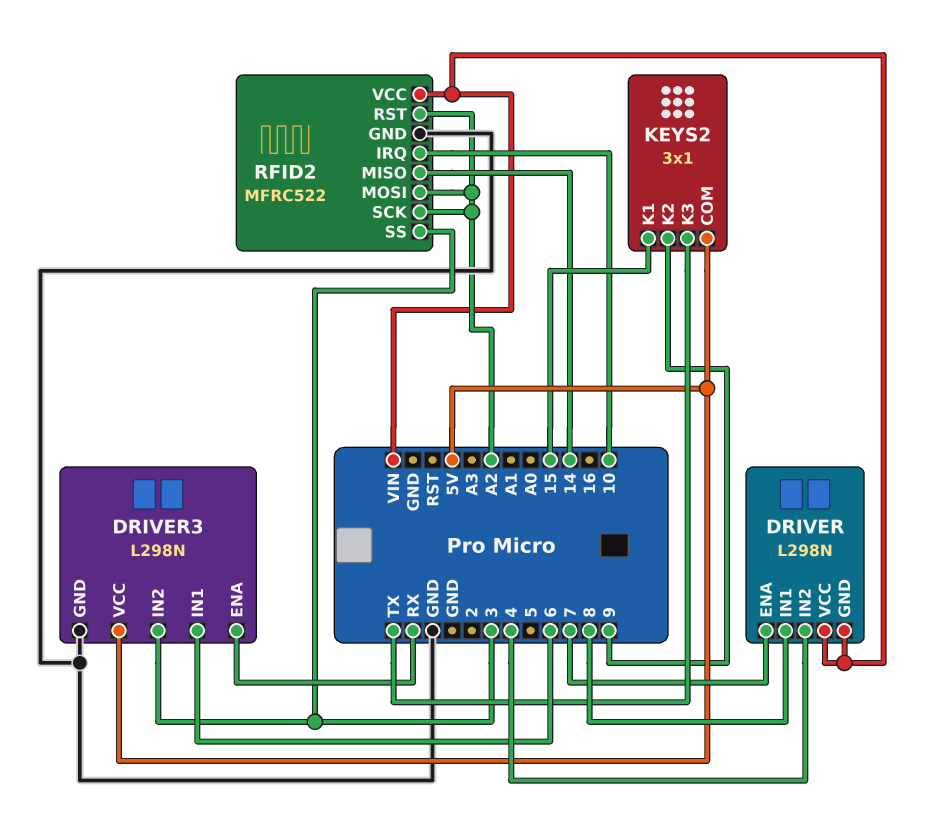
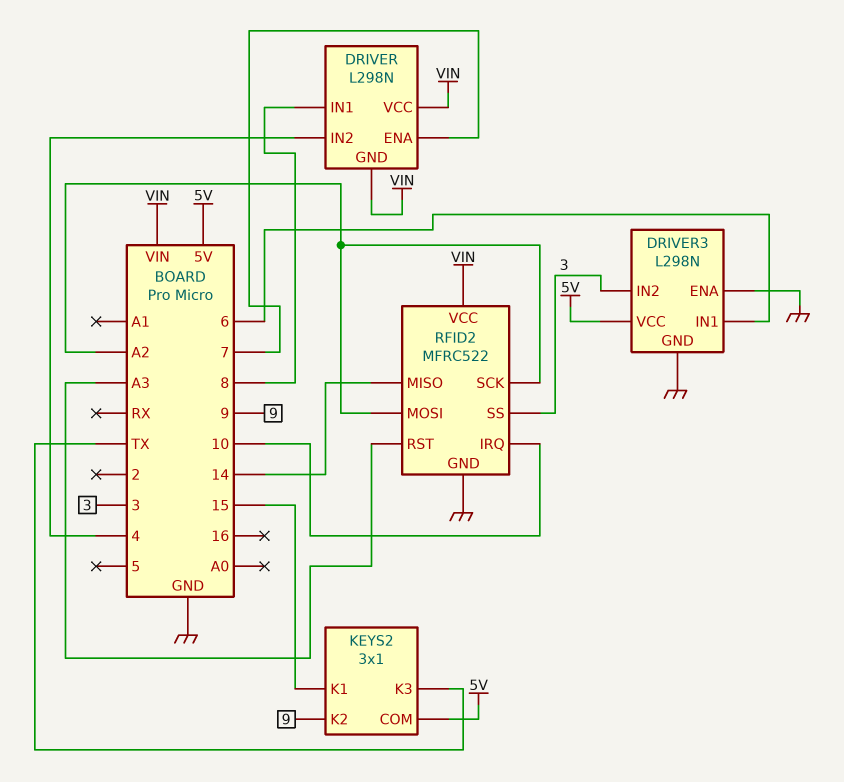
DRIVER3 pin ENA: RX -> GND
RFID2 pin RST: A2 -> A3

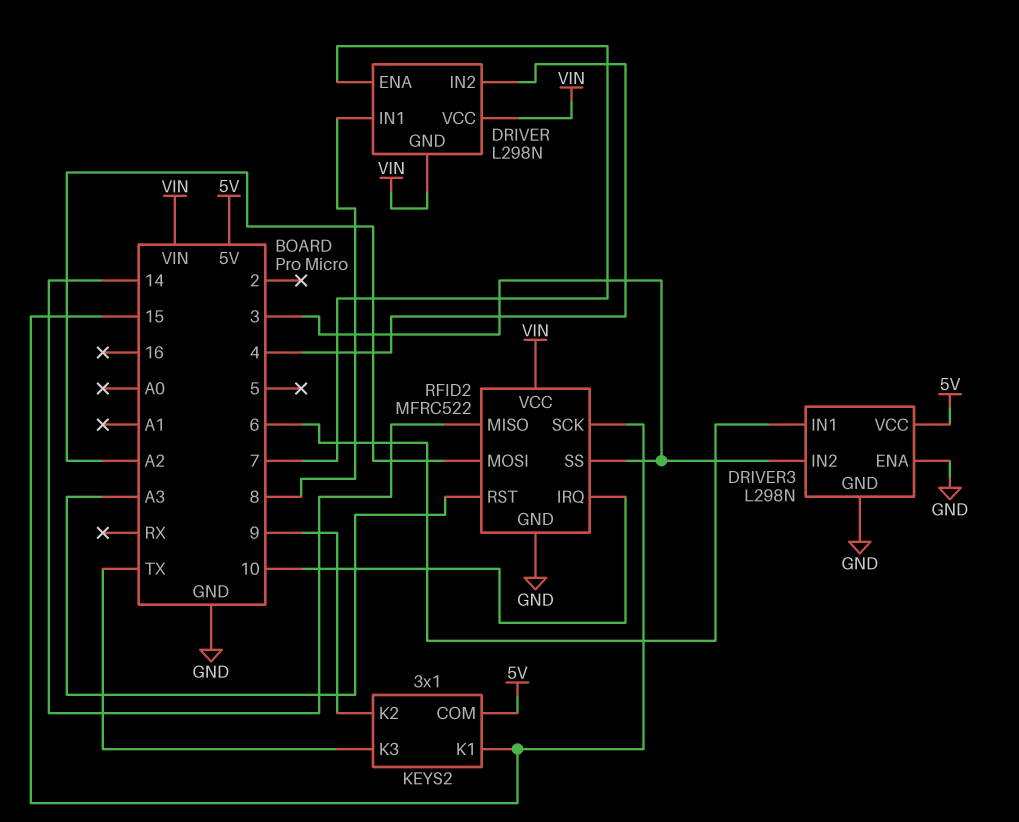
RFID2 pin SCK: A2 -> 15

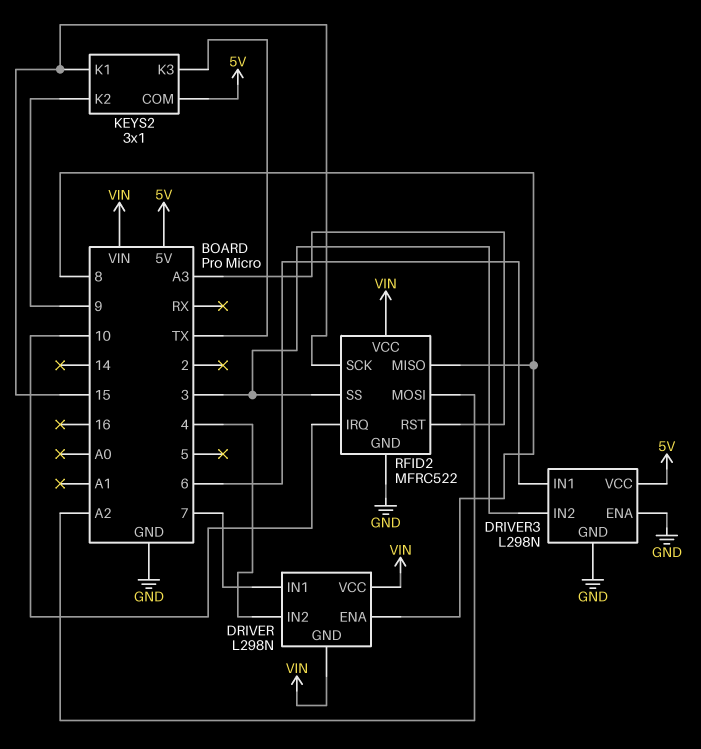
DRIVER pin ENA: 7 -> 8
DRIVER pin IN1: 8 -> 7
RFID2 pin MISO: 14 -> 8

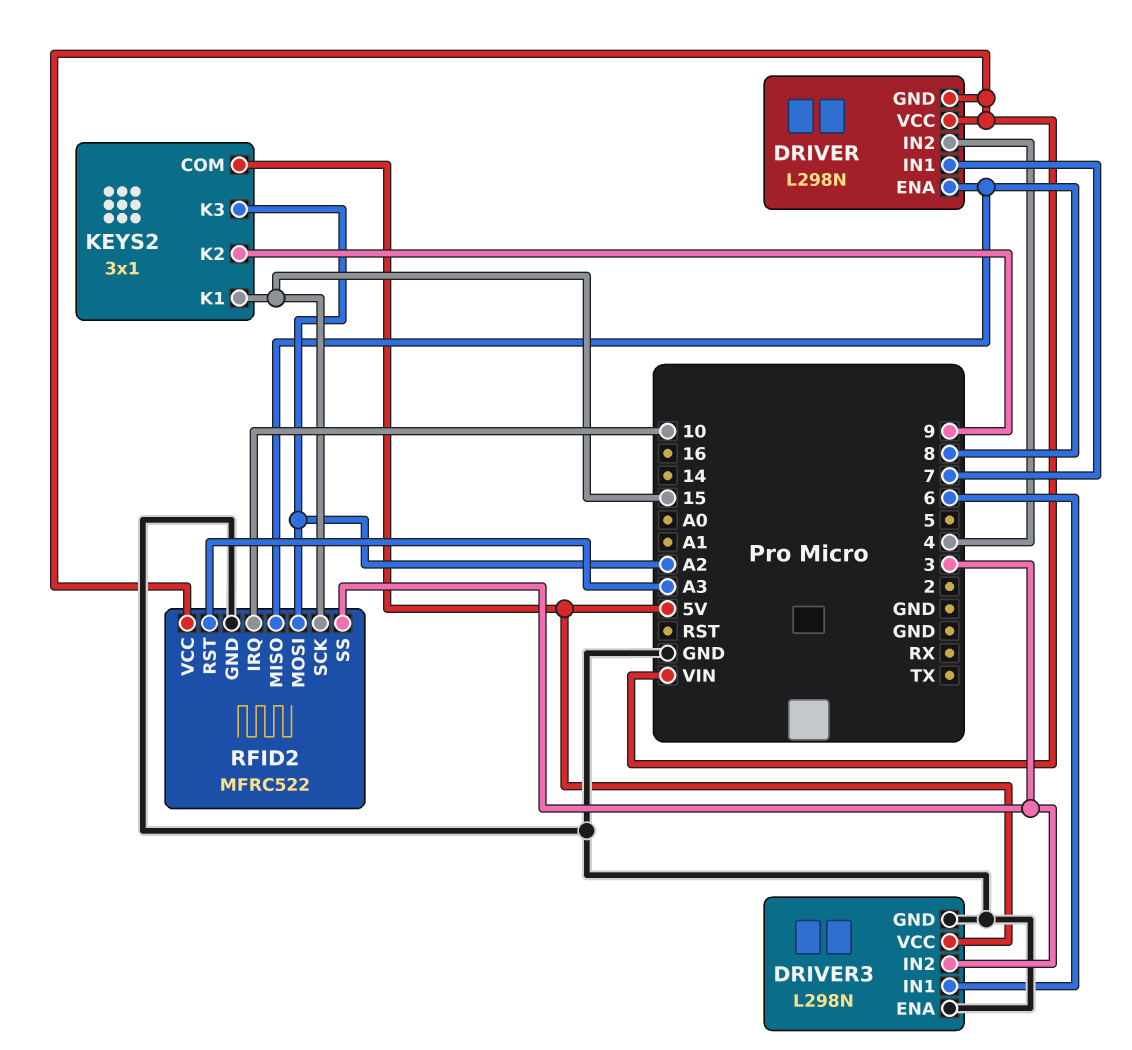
KEYS2 pin K3: TX -> A2

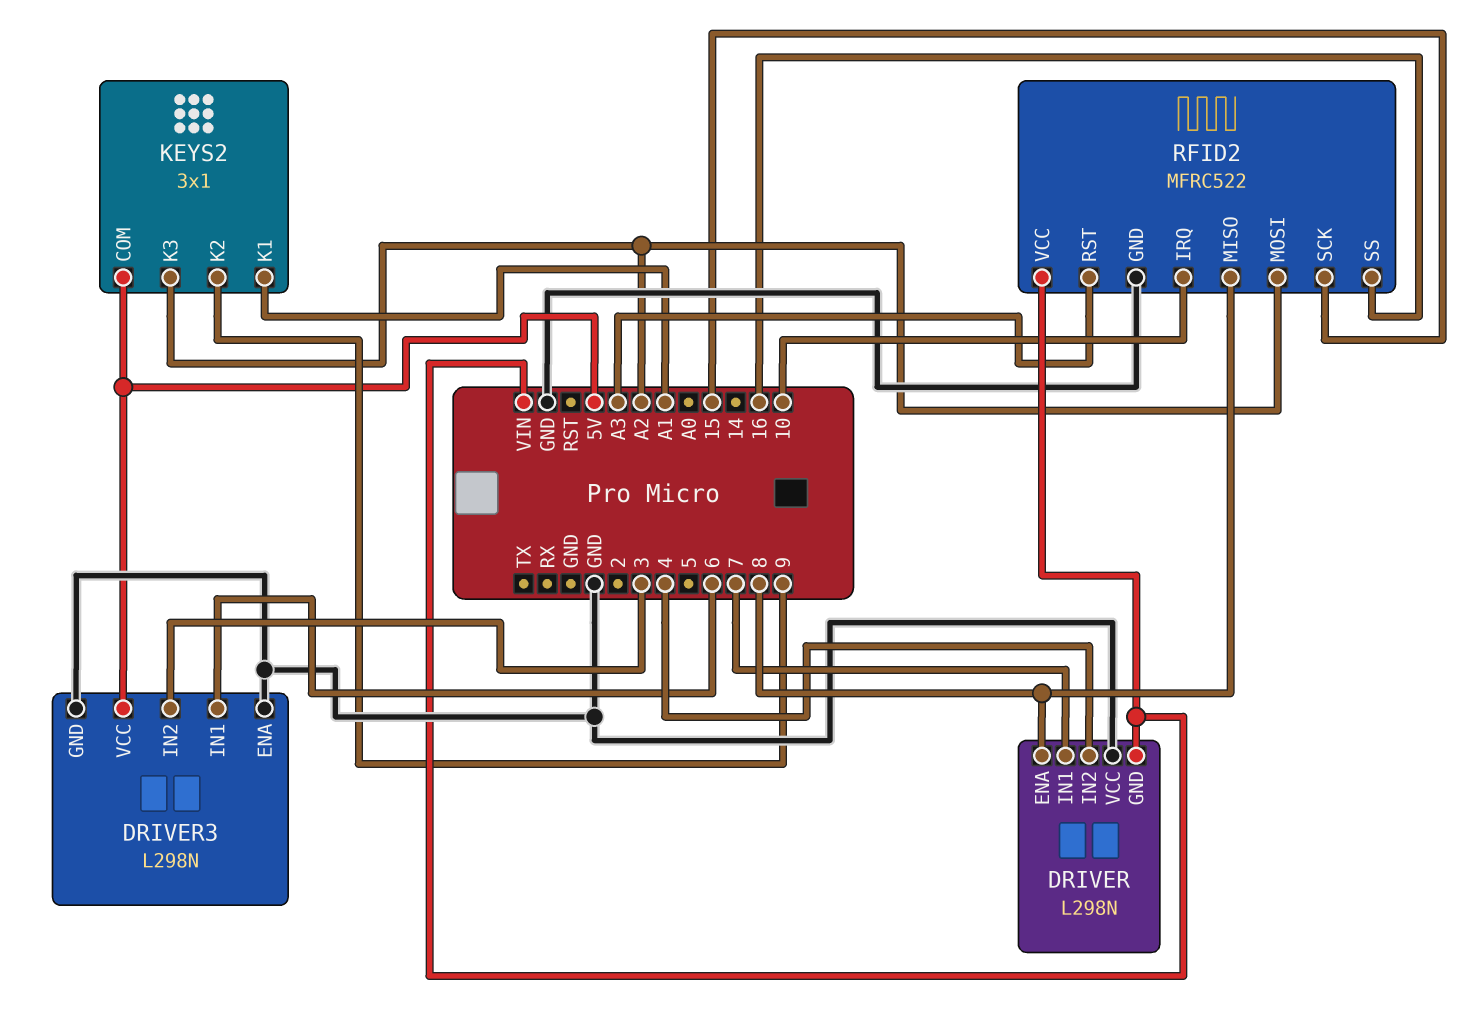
DRIVER pin VCC: VIN -> GND
KEYS2 pin K1: 15 -> A1
RFID2 pin SS: 3 -> 16

